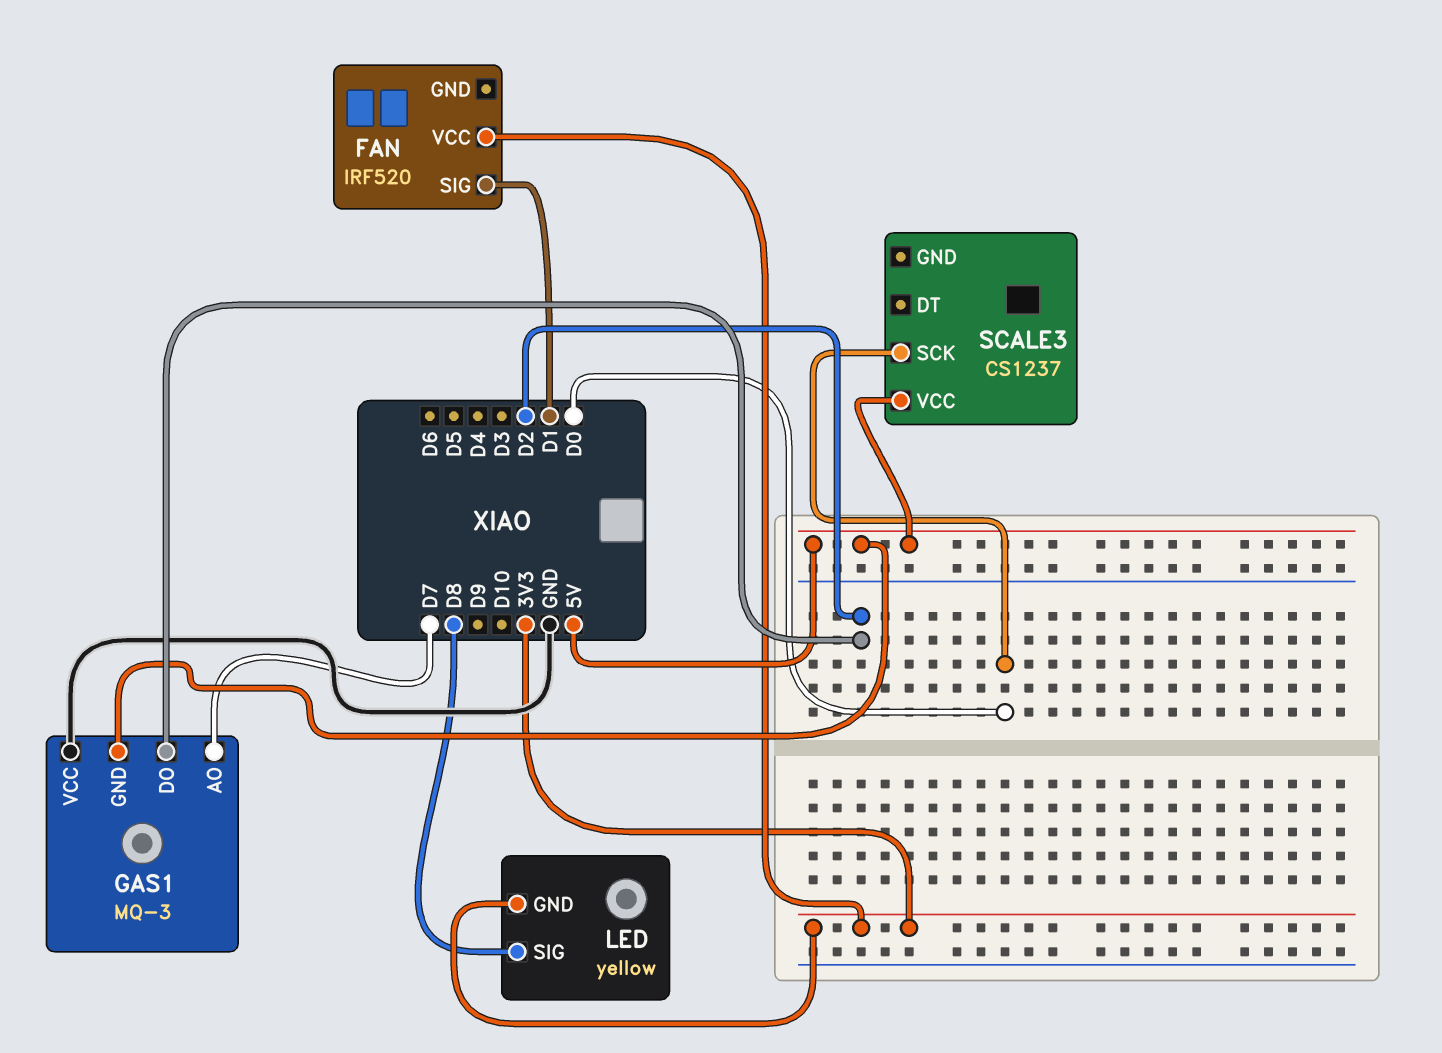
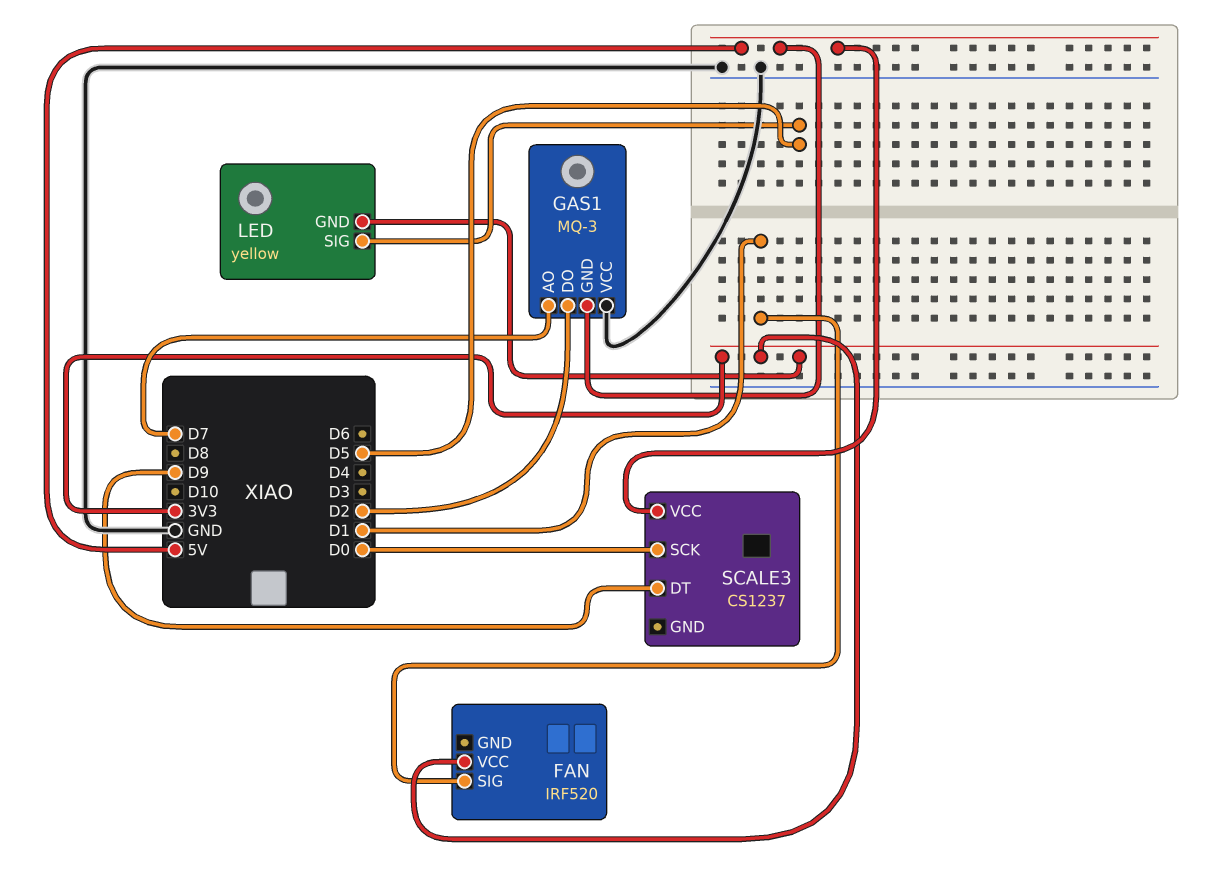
LED pin SIG: D8 -> D5
SCALE3 pin DT: none -> D9

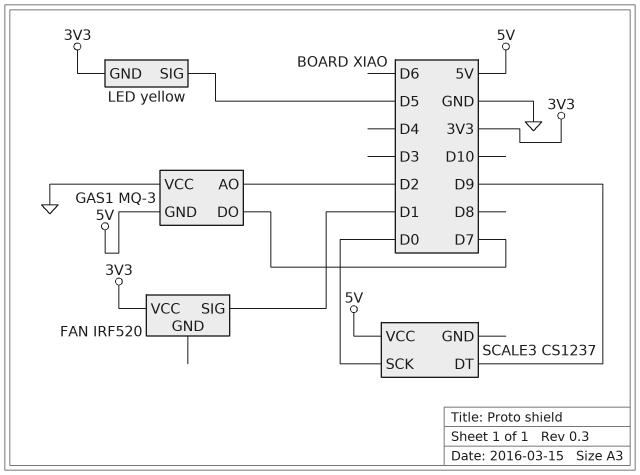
GAS1 pin AO: D7 -> D2
GAS1 pin DO: D2 -> D7

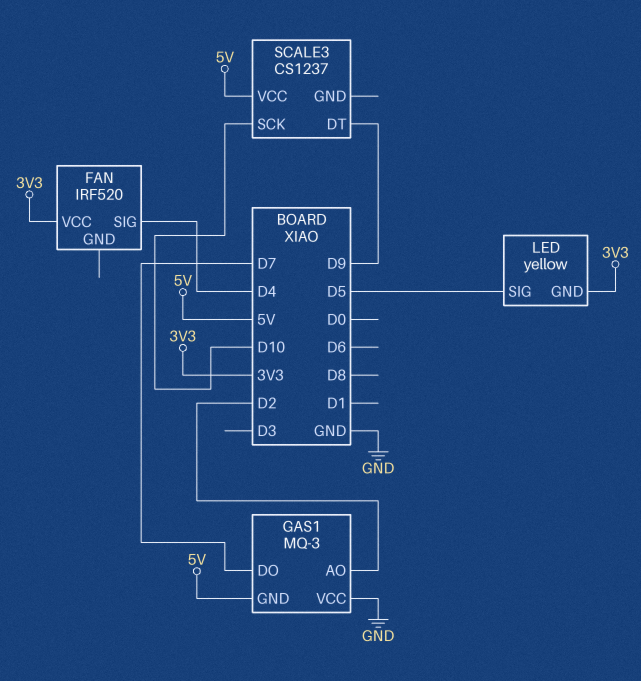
FAN pin SIG: D1 -> D4
SCALE3 pin SCK: D0 -> D10

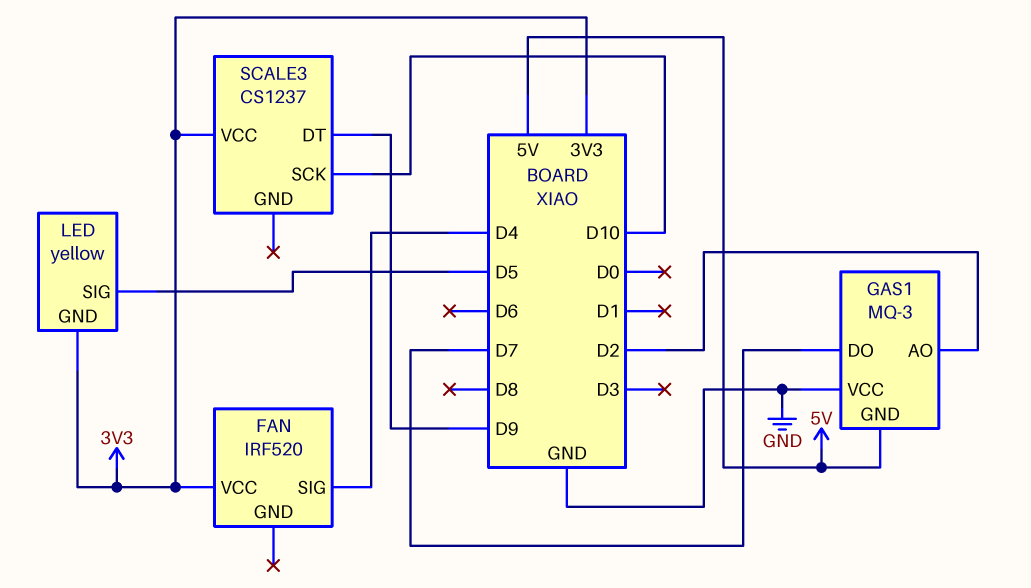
SCALE3 pin VCC: 5V -> 3V3

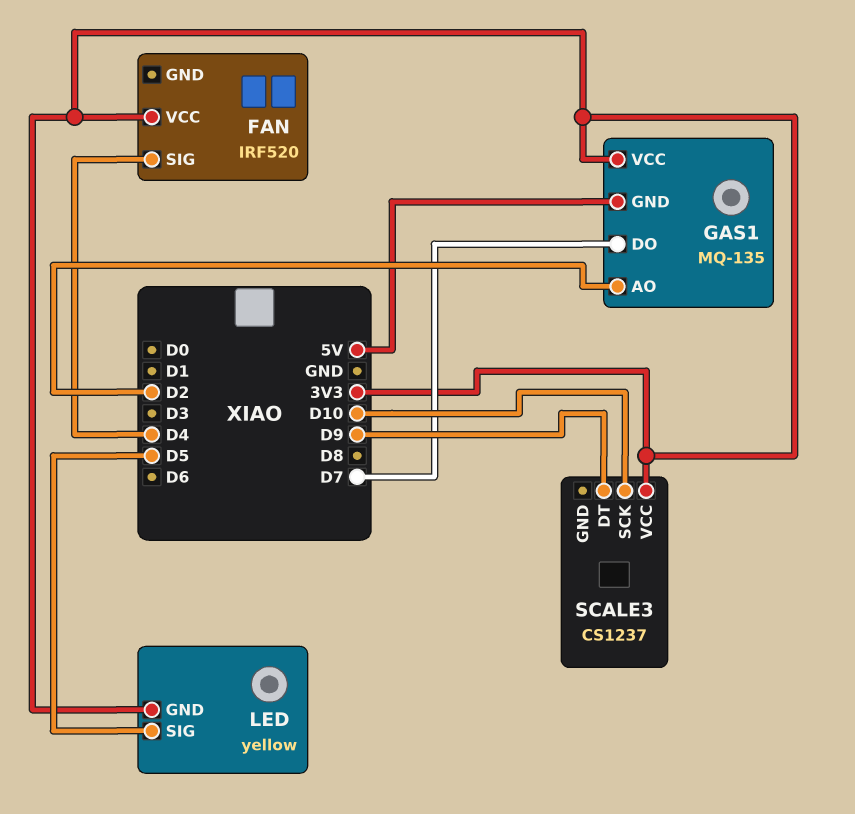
GAS1: MQ-3 -> MQ-135
GAS1 pin VCC: GND -> 3V3

